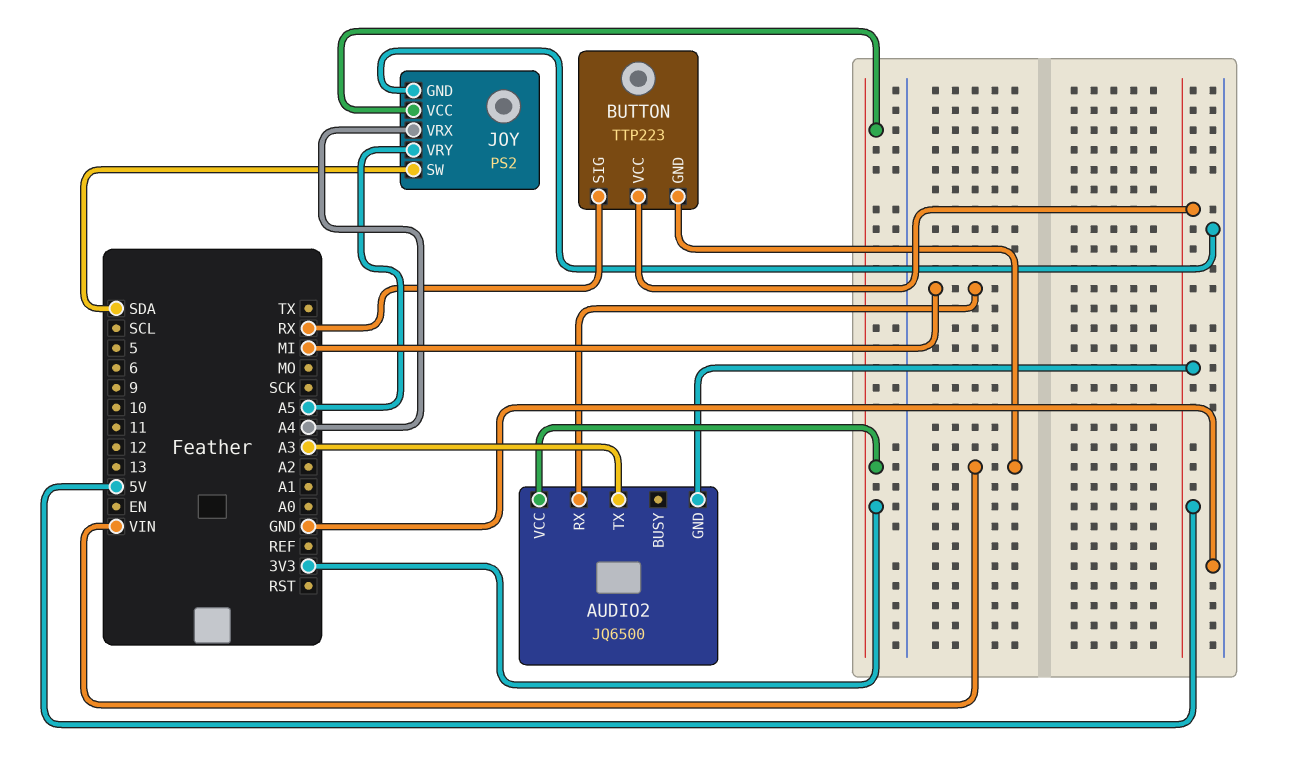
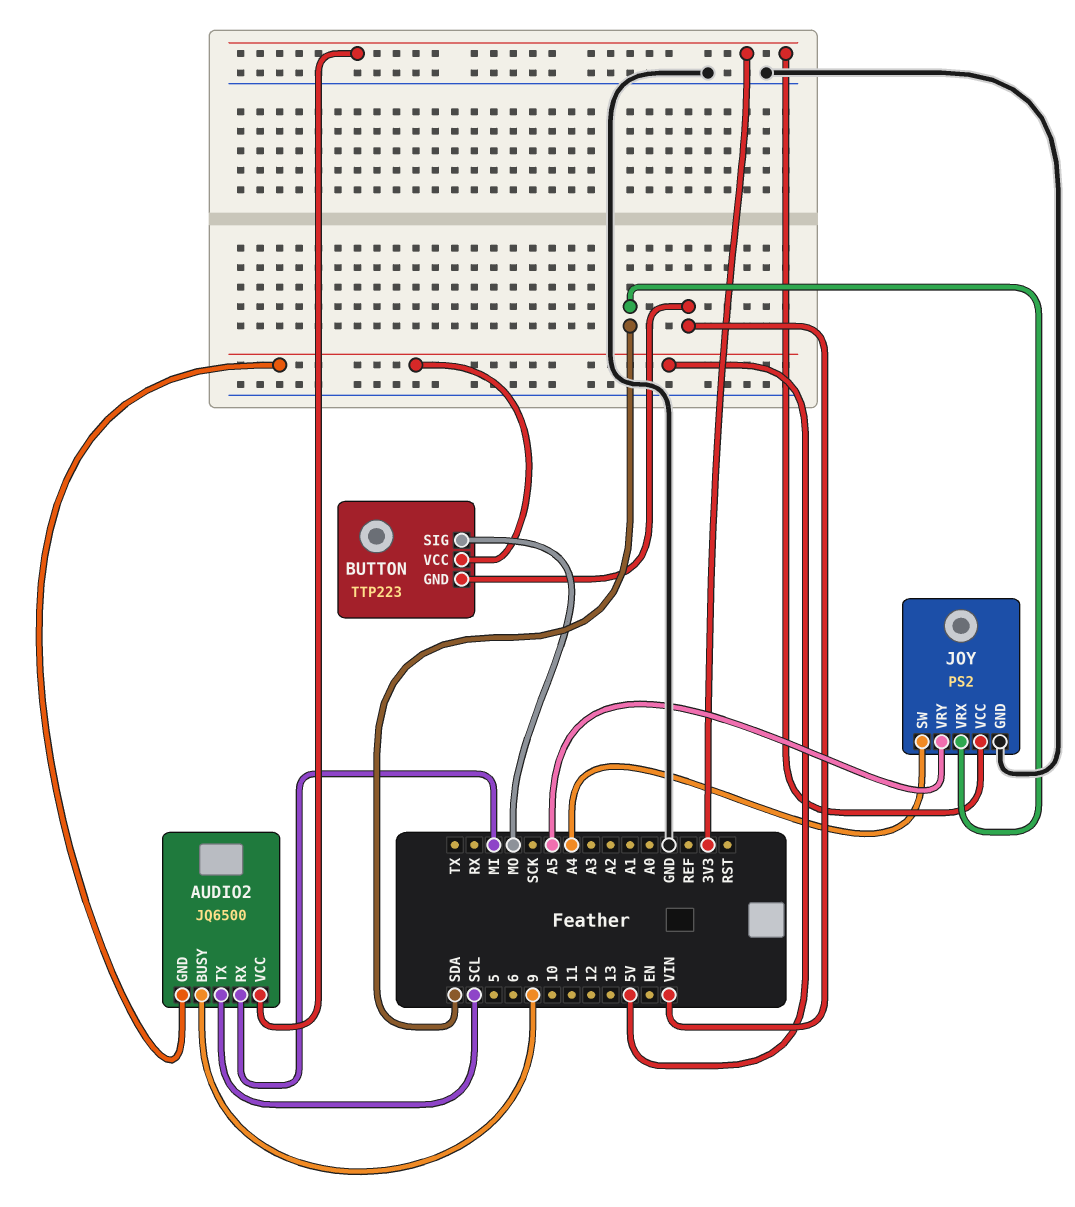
AUDIO2 pin BUSY: none -> 9
AUDIO2 pin TX: A3 -> SCL
BUTTON pin SIG: RX -> MO
JOY pin SW: SDA -> A4
JOY pin VRX: A4 -> SDA

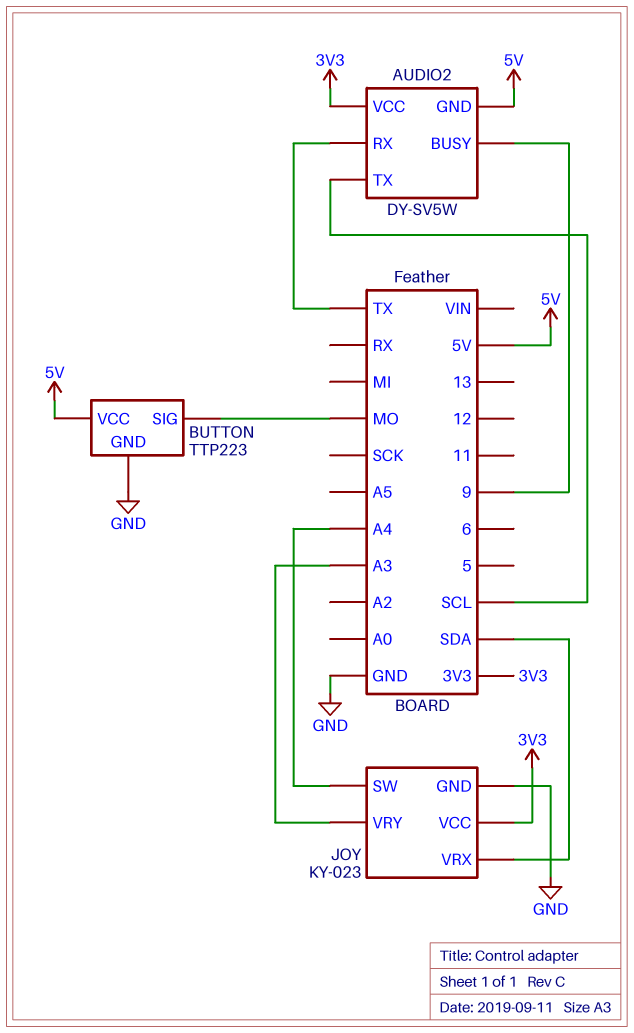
AUDIO2: JQ6500 -> DY-SV5W
AUDIO2 pin RX: MI -> TX
BUTTON pin GND: VIN -> GND
JOY: PS2 -> KY-023
JOY pin VRY: A5 -> A3

